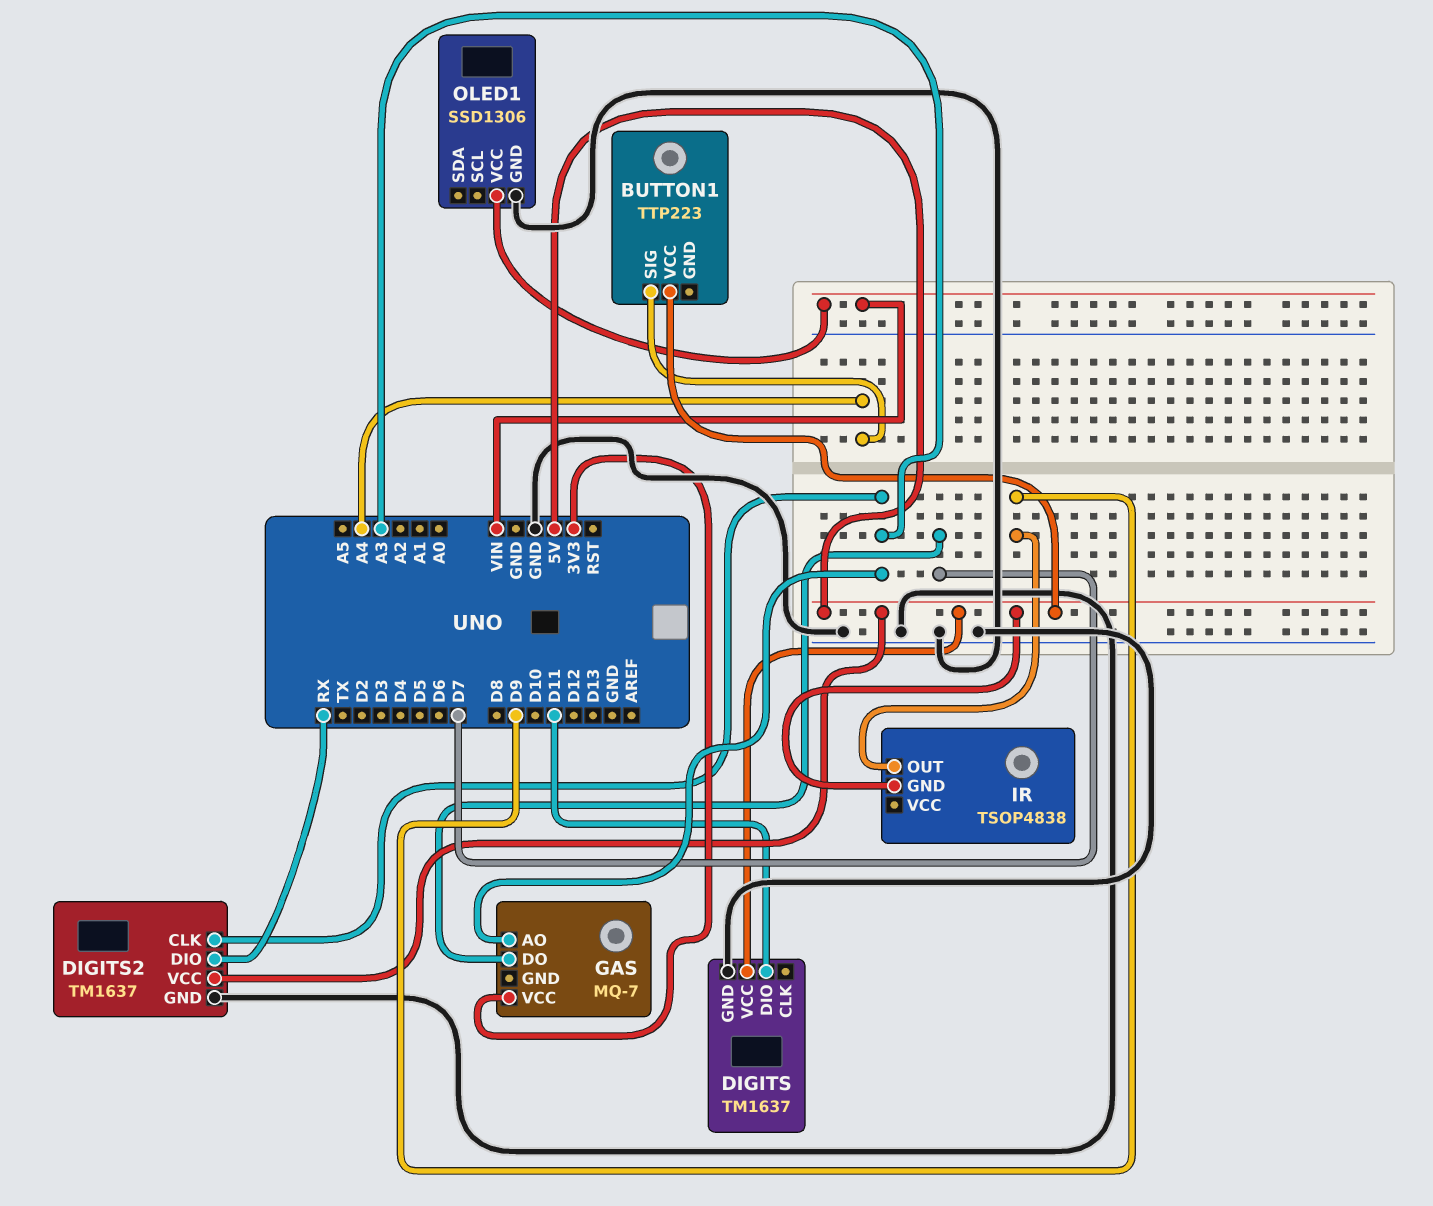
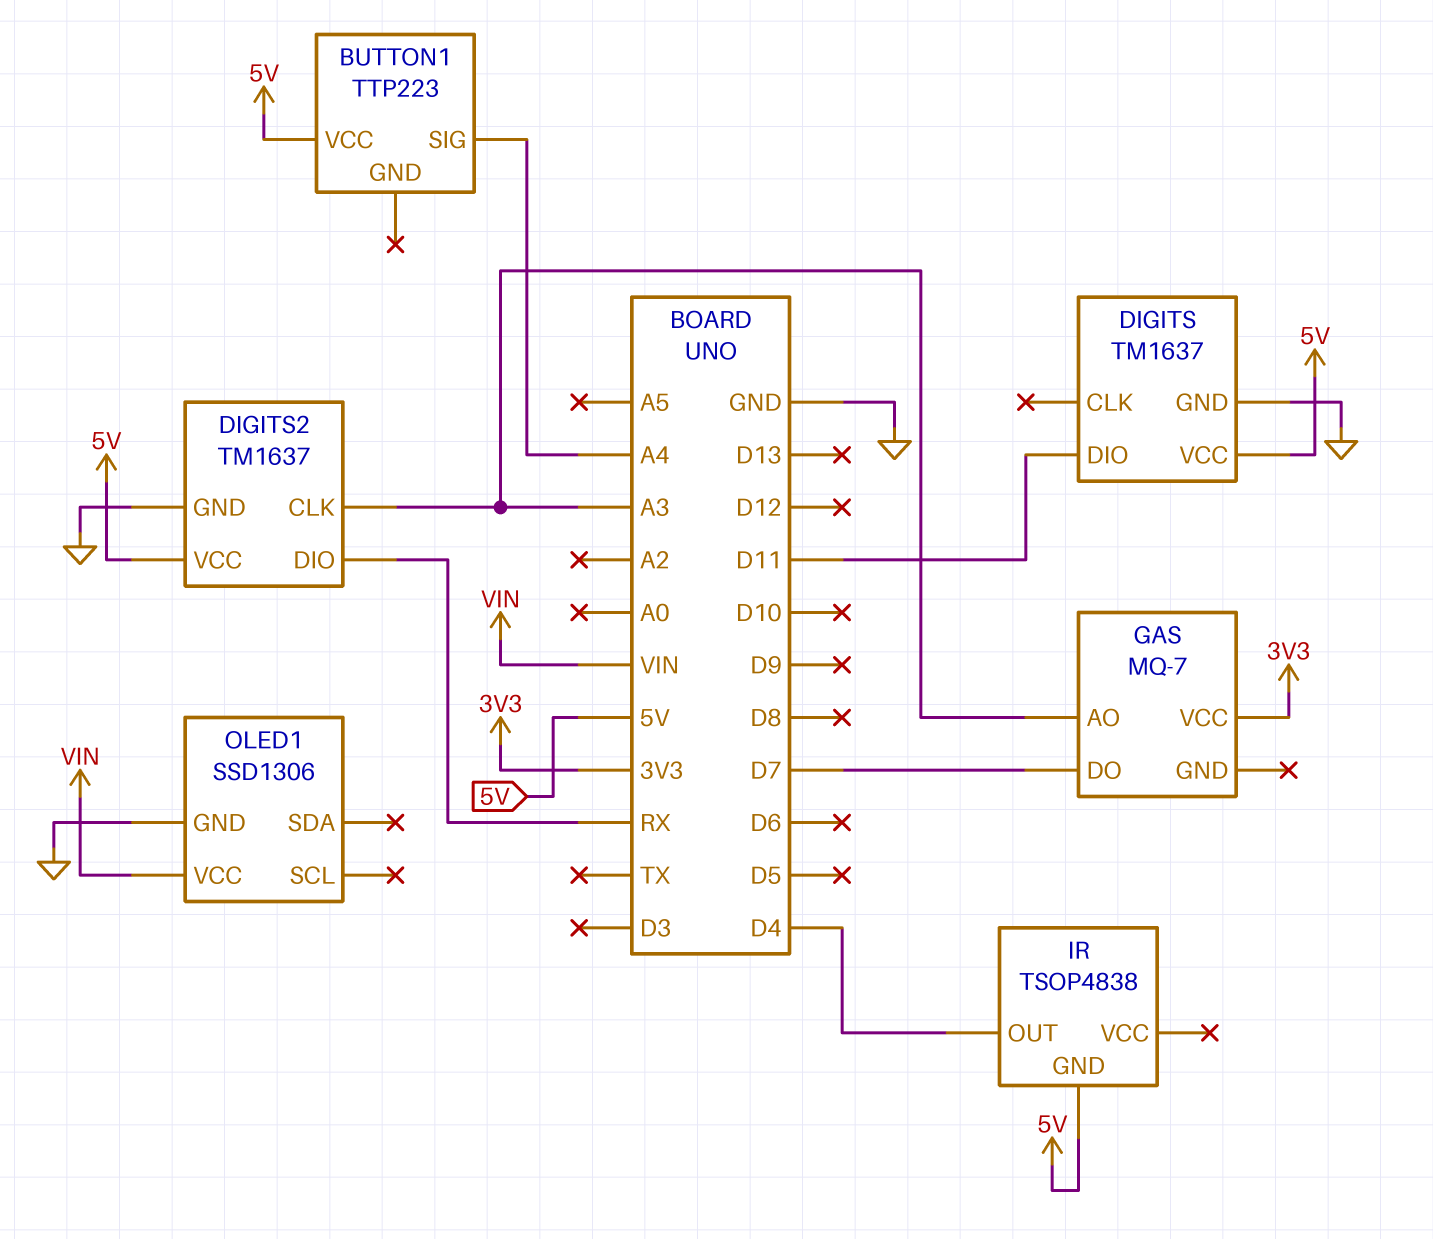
IR pin OUT: D9 -> D4

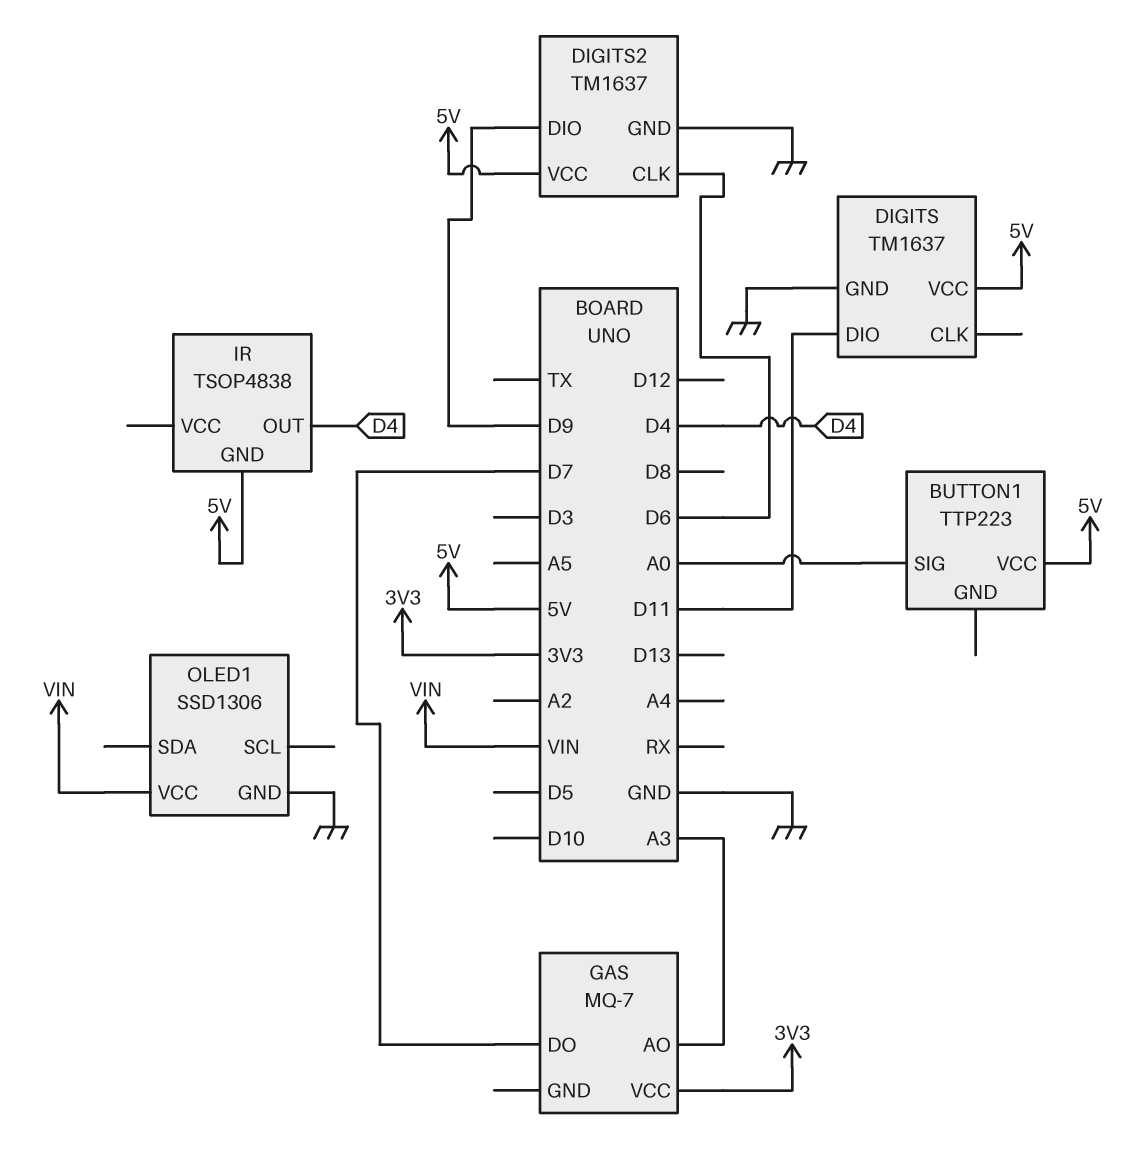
BUTTON1 pin SIG: A4 -> A0
DIGITS2 pin CLK: A3 -> D6
DIGITS2 pin DIO: RX -> D9

